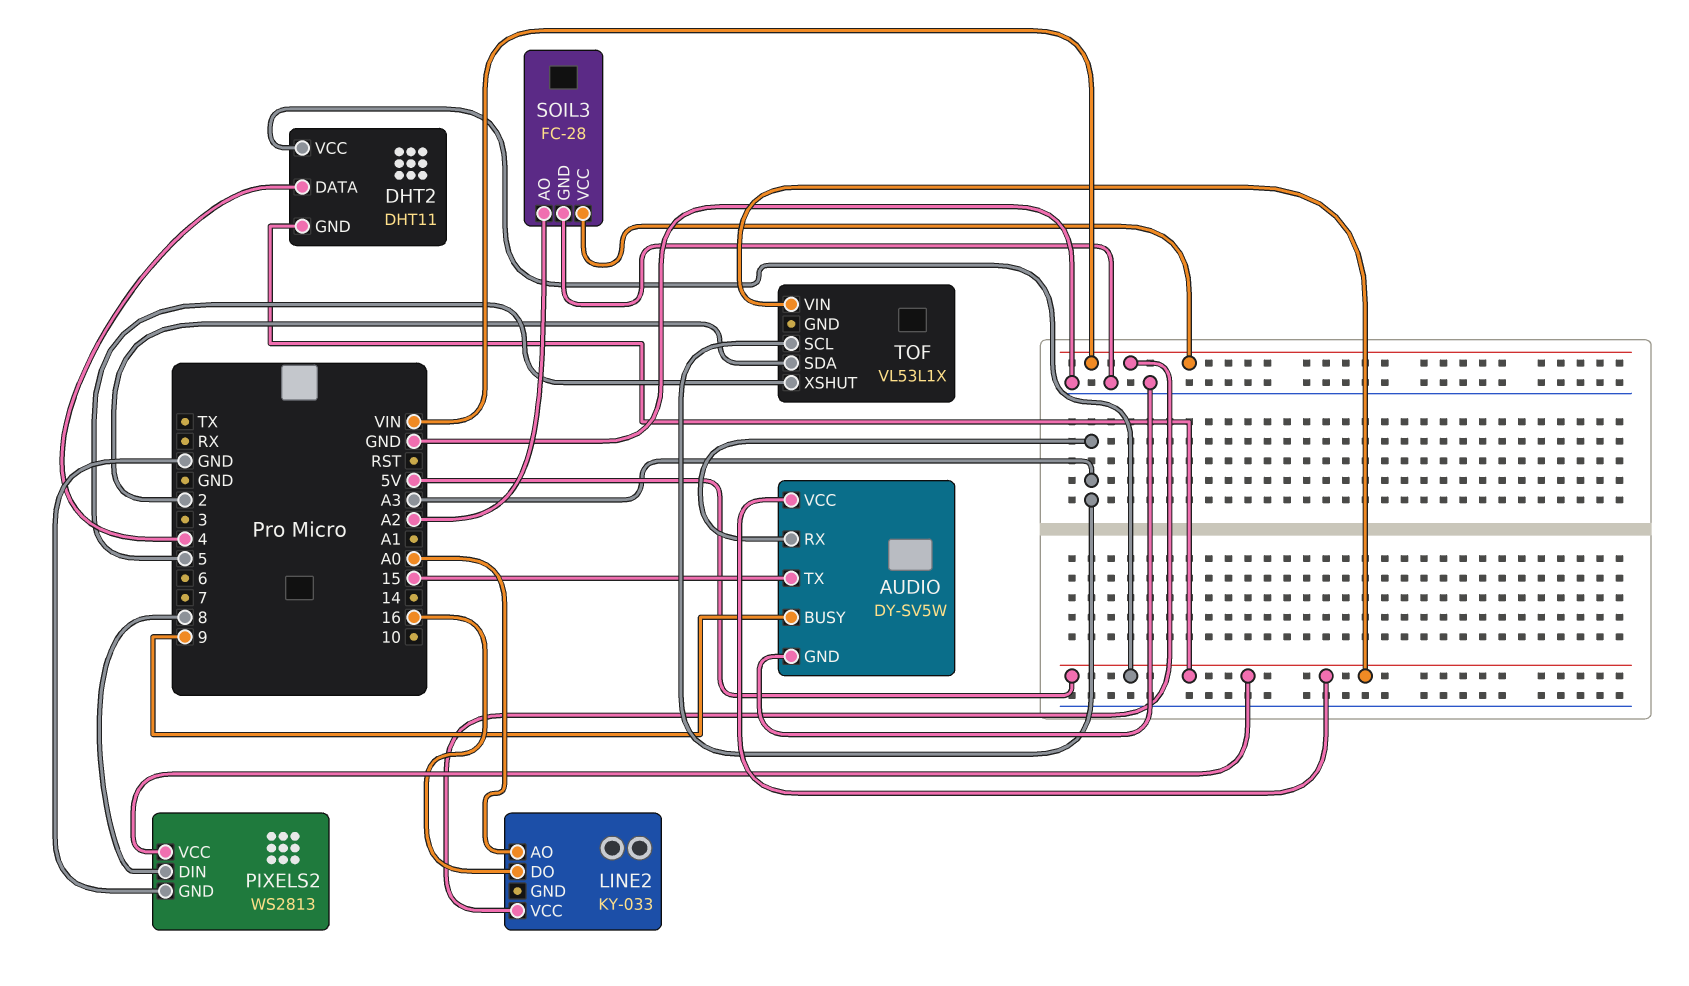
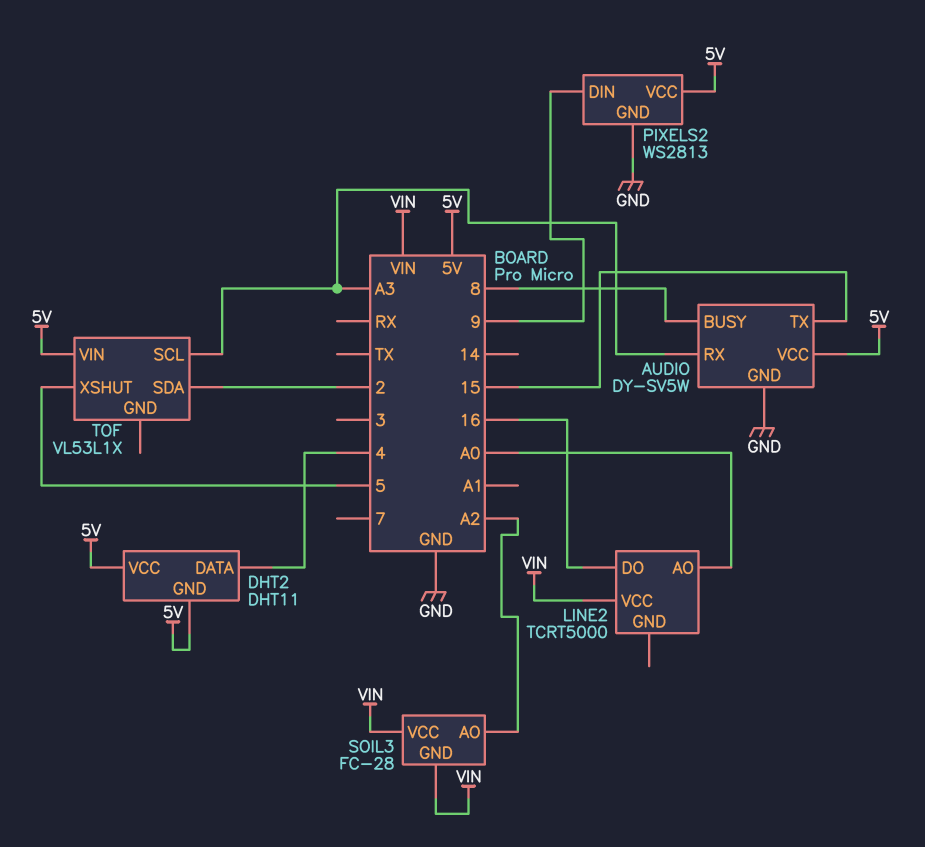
AUDIO pin BUSY: 9 -> 8
LINE2: KY-033 -> TCRT5000
PIXELS2 pin DIN: 8 -> 9
SOIL3 pin GND: GND -> VIN

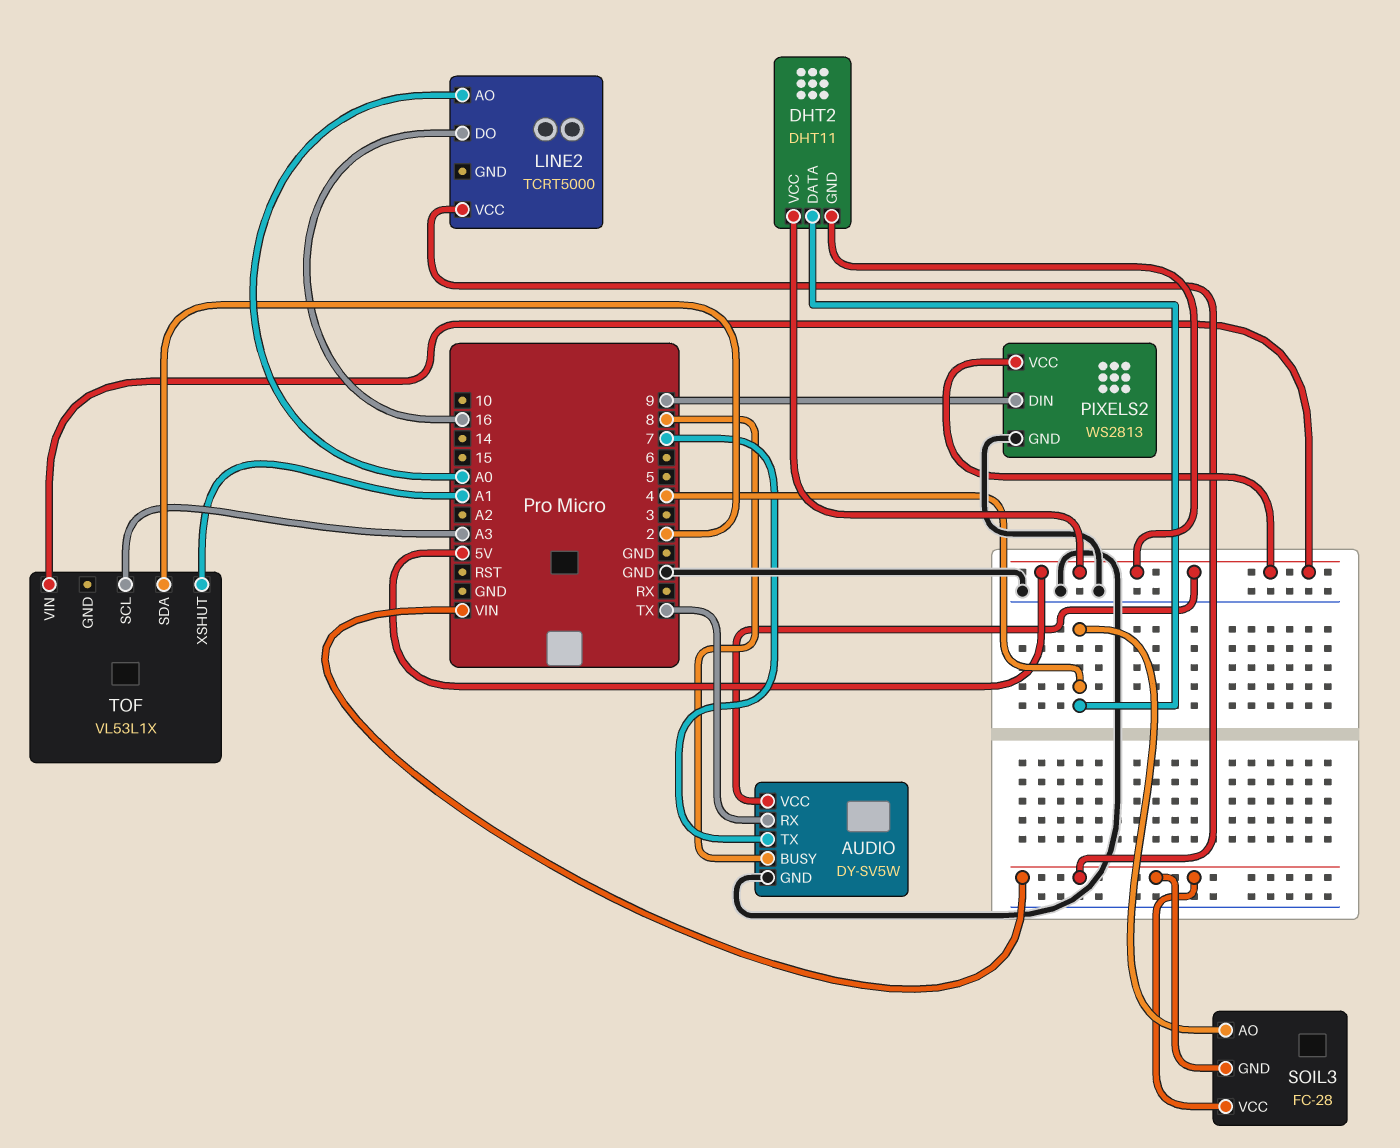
AUDIO pin RX: A3 -> TX
AUDIO pin TX: 15 -> 7
SOIL3 pin AO: A2 -> 4
TOF pin XSHUT: 5 -> A1

